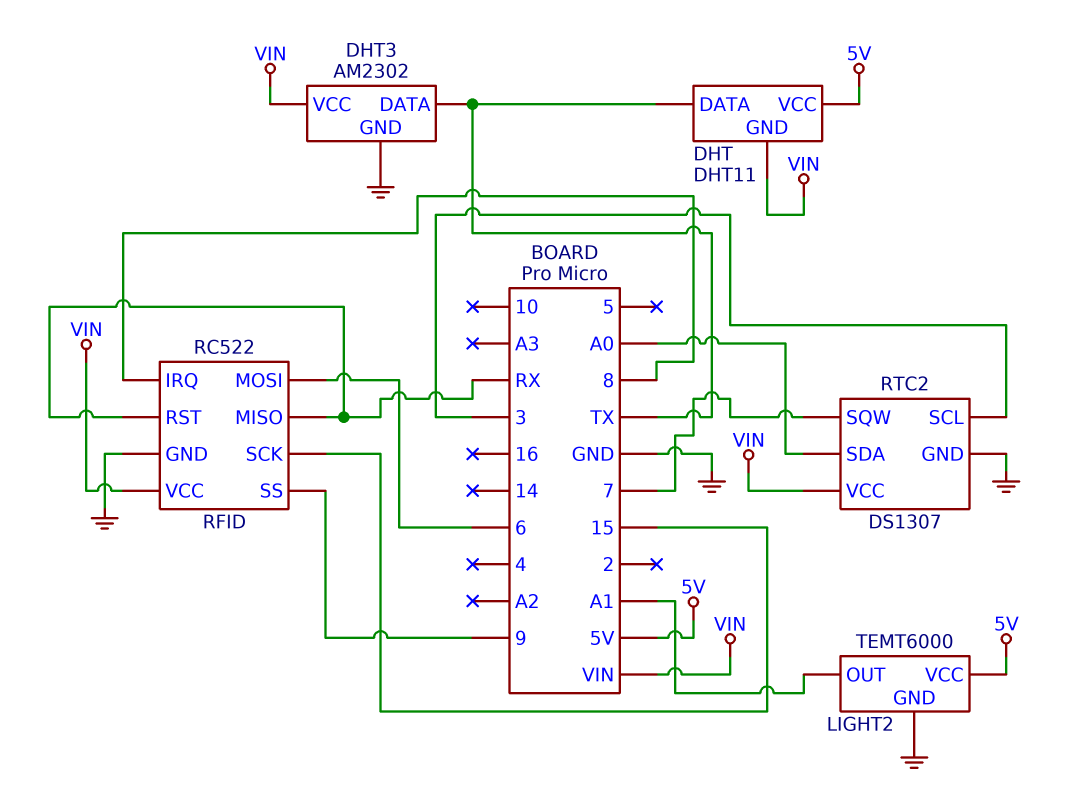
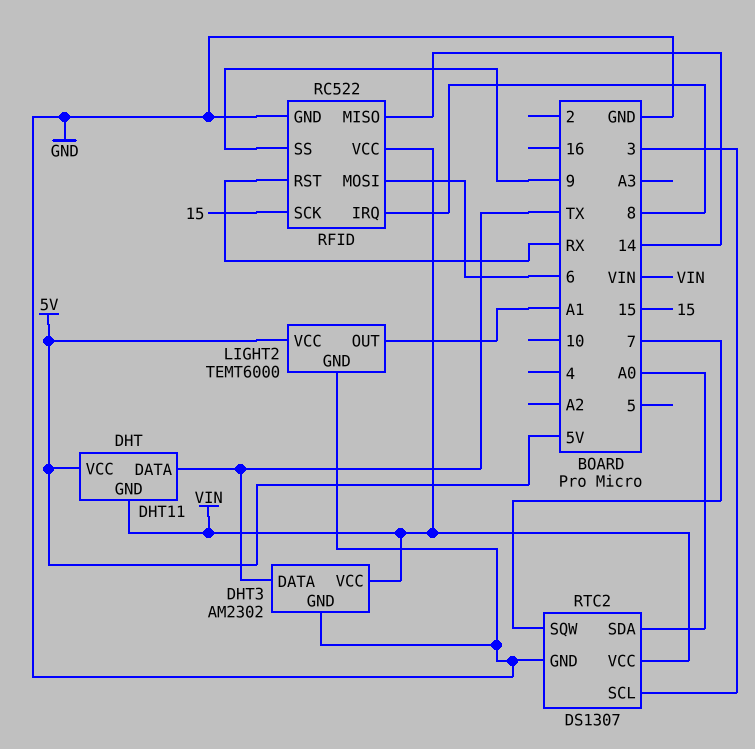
RFID pin MISO: RX -> 14

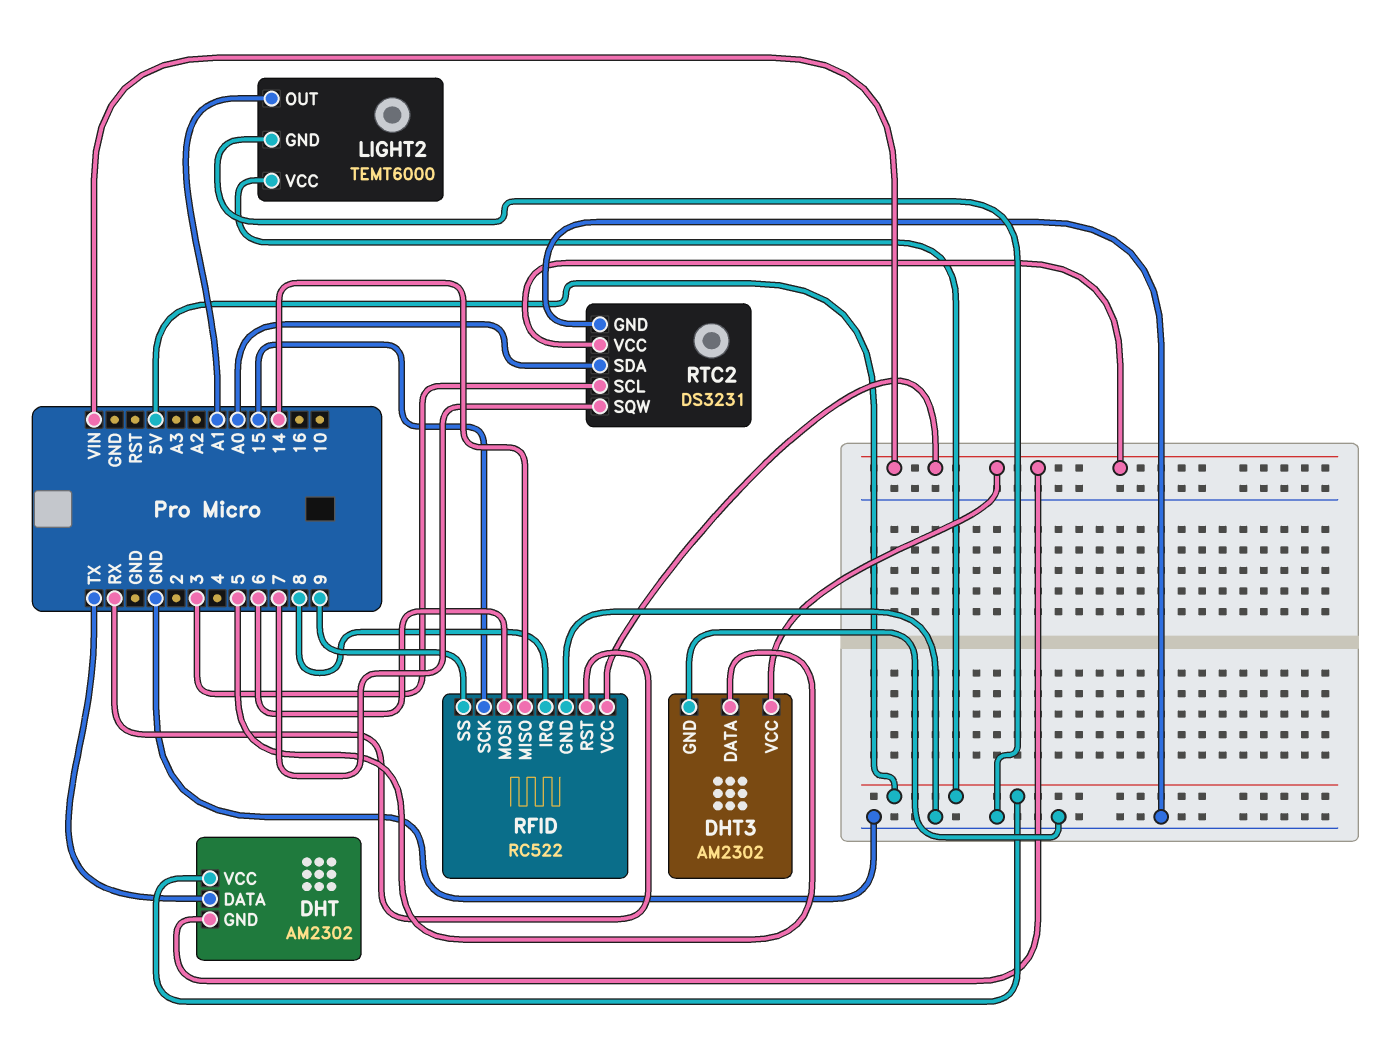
DHT: DHT11 -> AM2302
DHT3 pin DATA: TX -> 5
RTC2: DS1307 -> DS3231

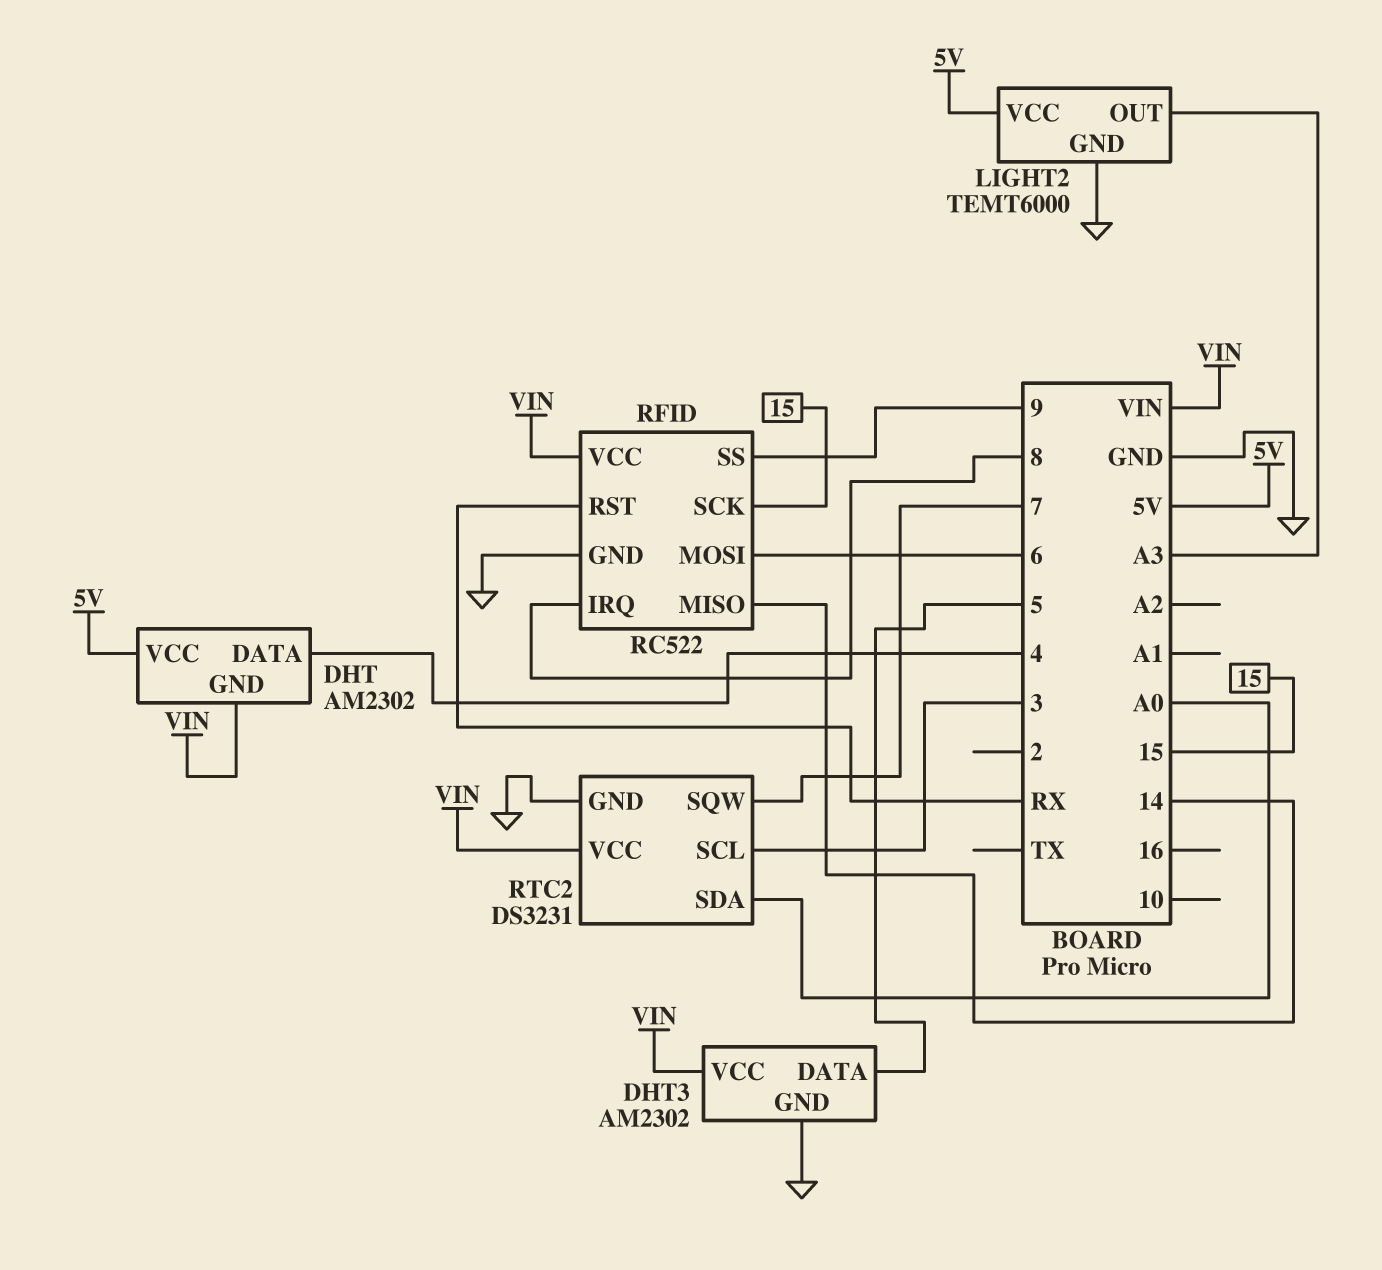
DHT pin DATA: TX -> 4
LIGHT2 pin OUT: A1 -> A3

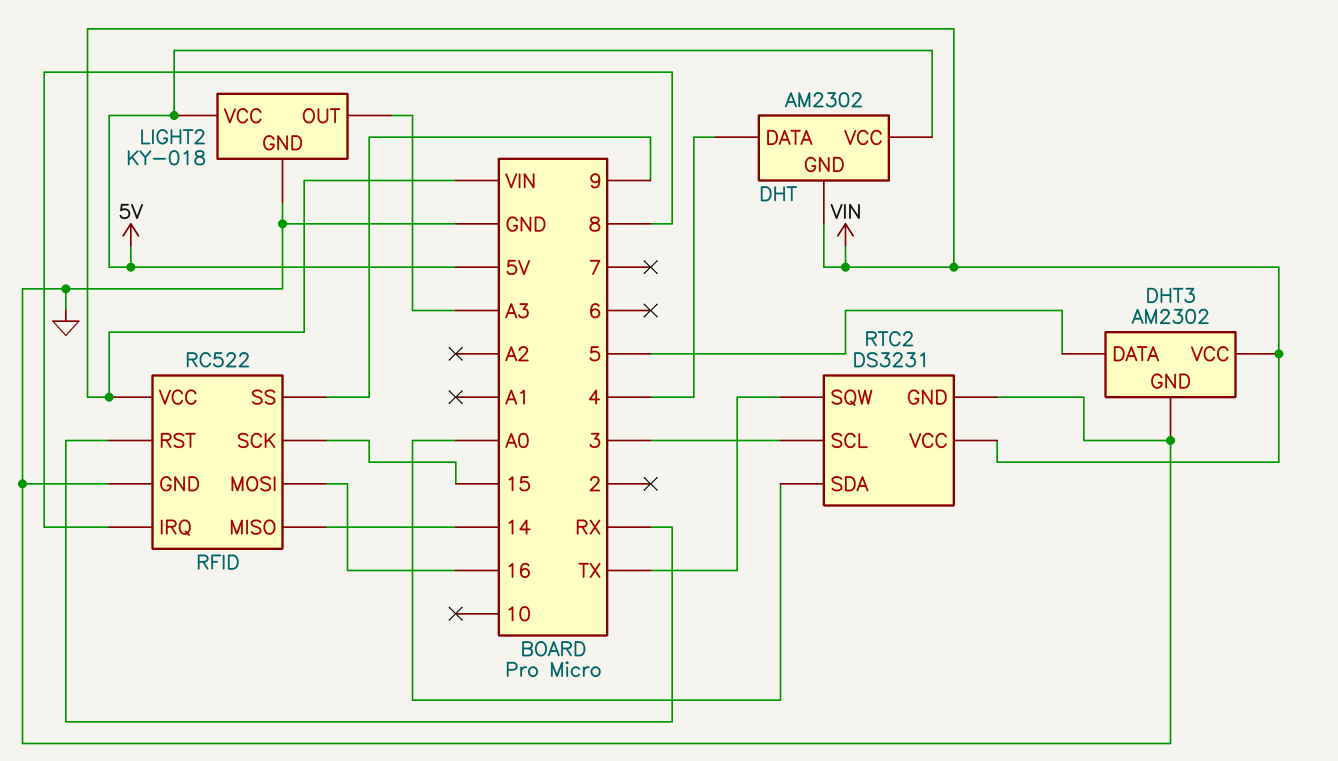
LIGHT2: TEMT6000 -> KY-018
RFID pin MOSI: 6 -> 16
RTC2 pin SQW: 7 -> TX

